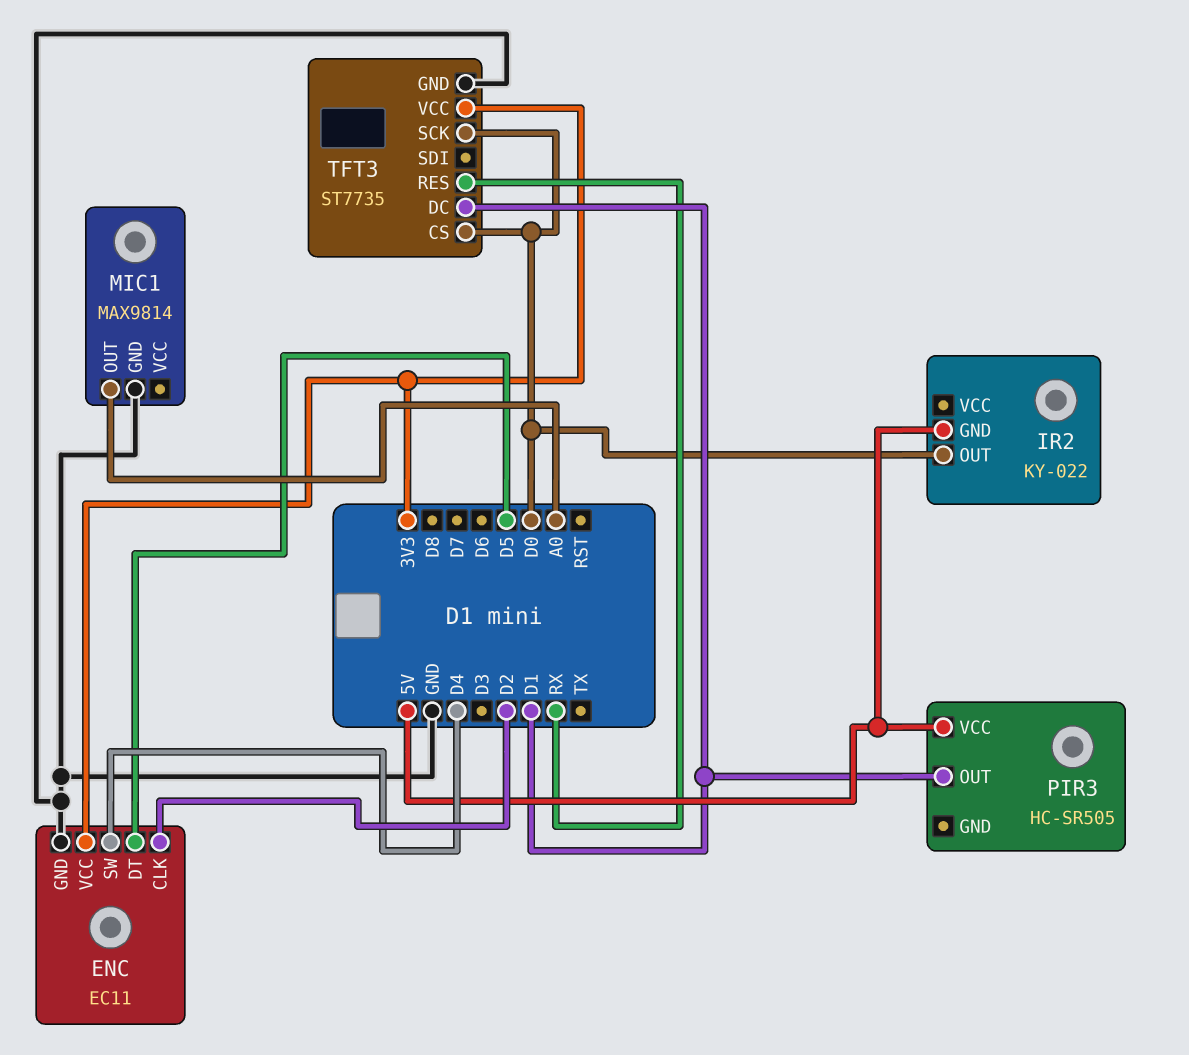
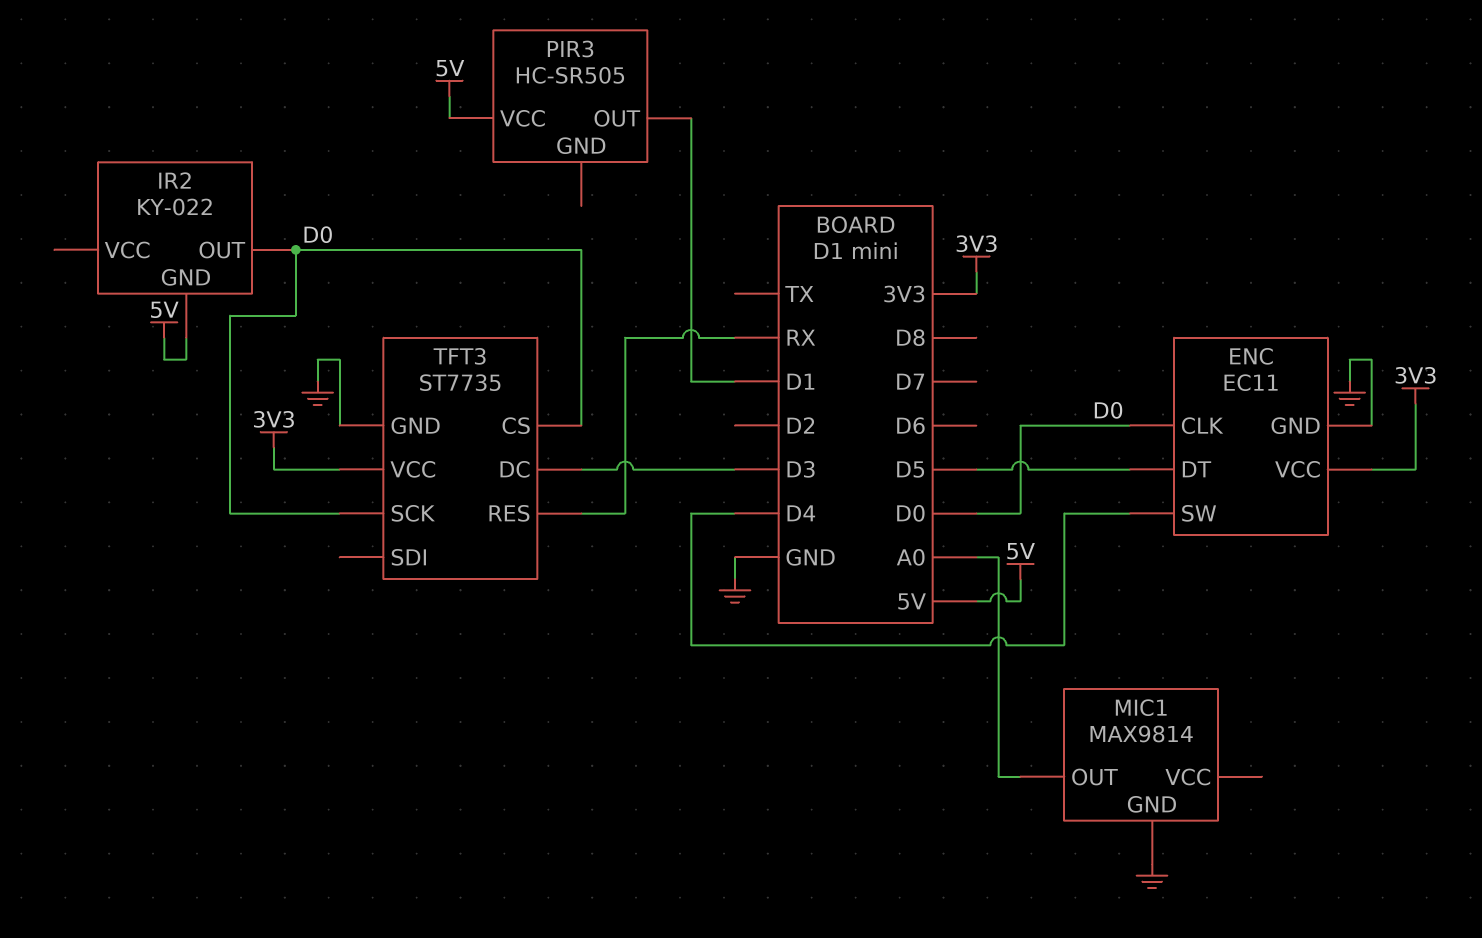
ENC pin CLK: D2 -> D0
TFT3 pin DC: D1 -> D3

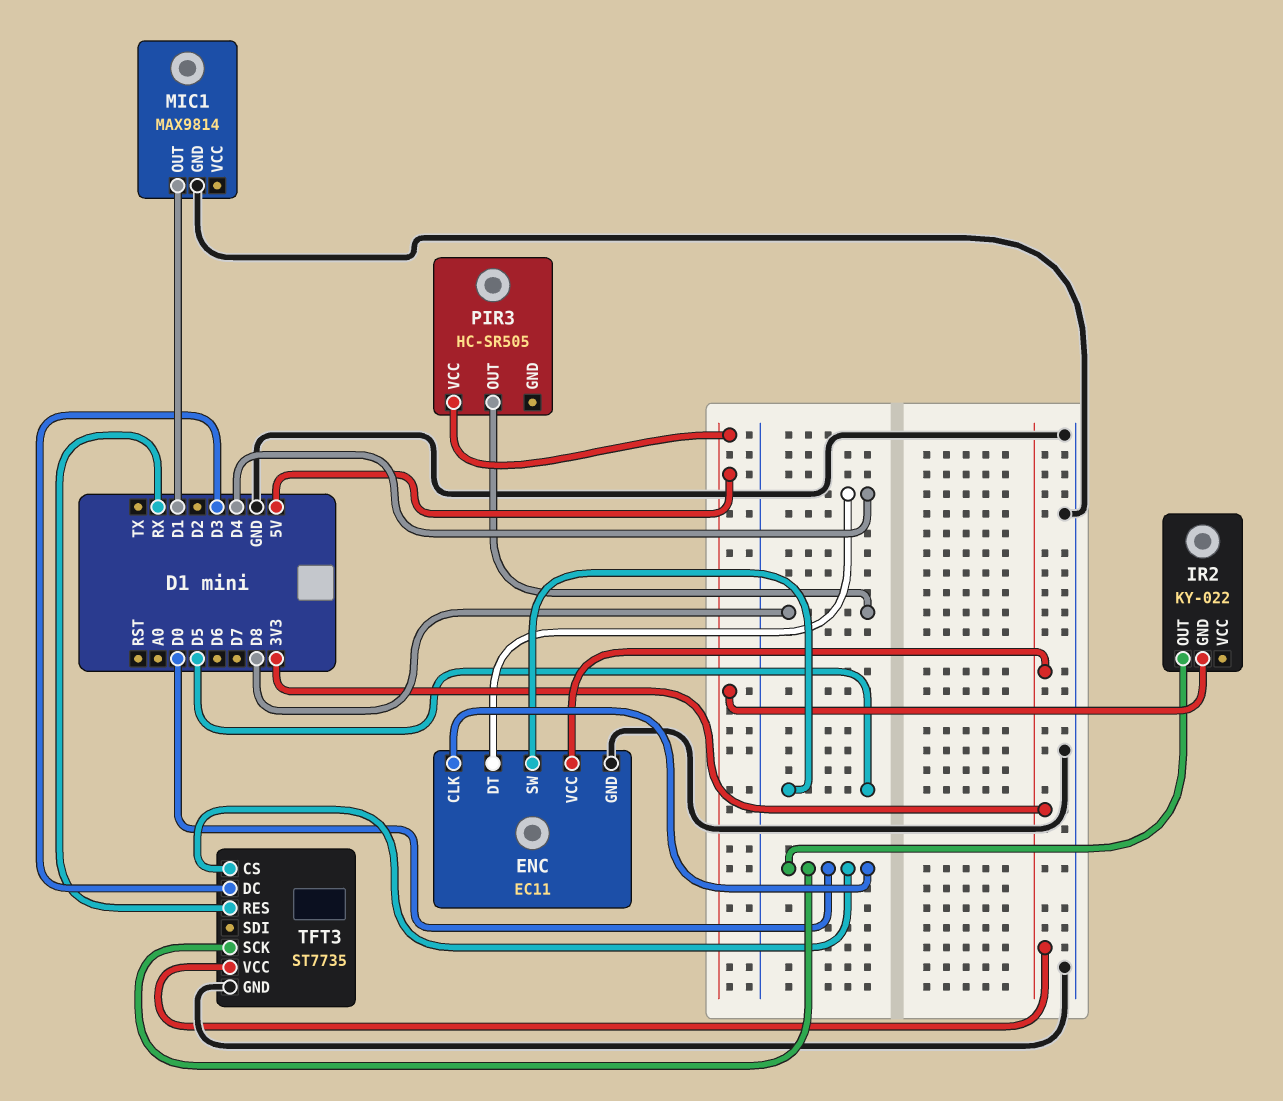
ENC pin DT: D5 -> D4
ENC pin SW: D4 -> D5
MIC1 pin OUT: A0 -> D1
PIR3 pin OUT: D1 -> D8

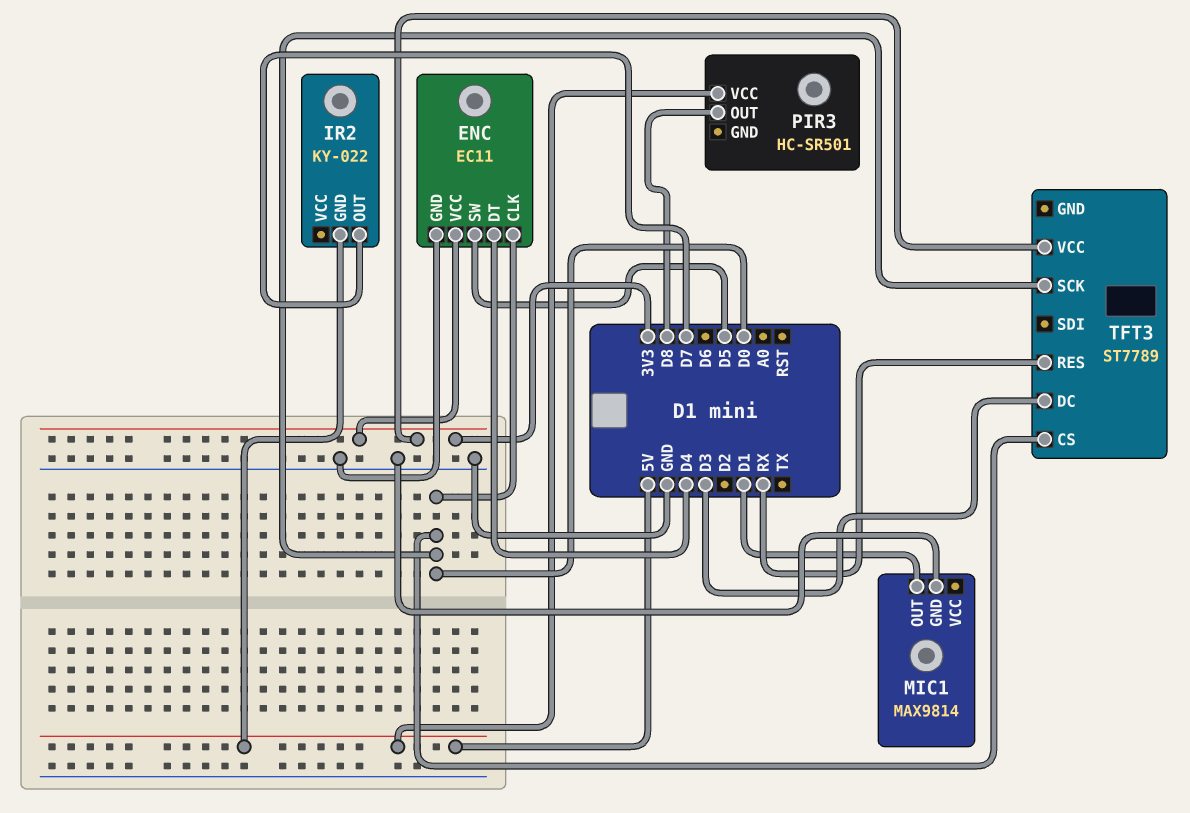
IR2 pin OUT: D0 -> D7
PIR3: HC-SR505 -> HC-SR501
TFT3: ST7735 -> ST7789
TFT3 pin GND: GND -> none

